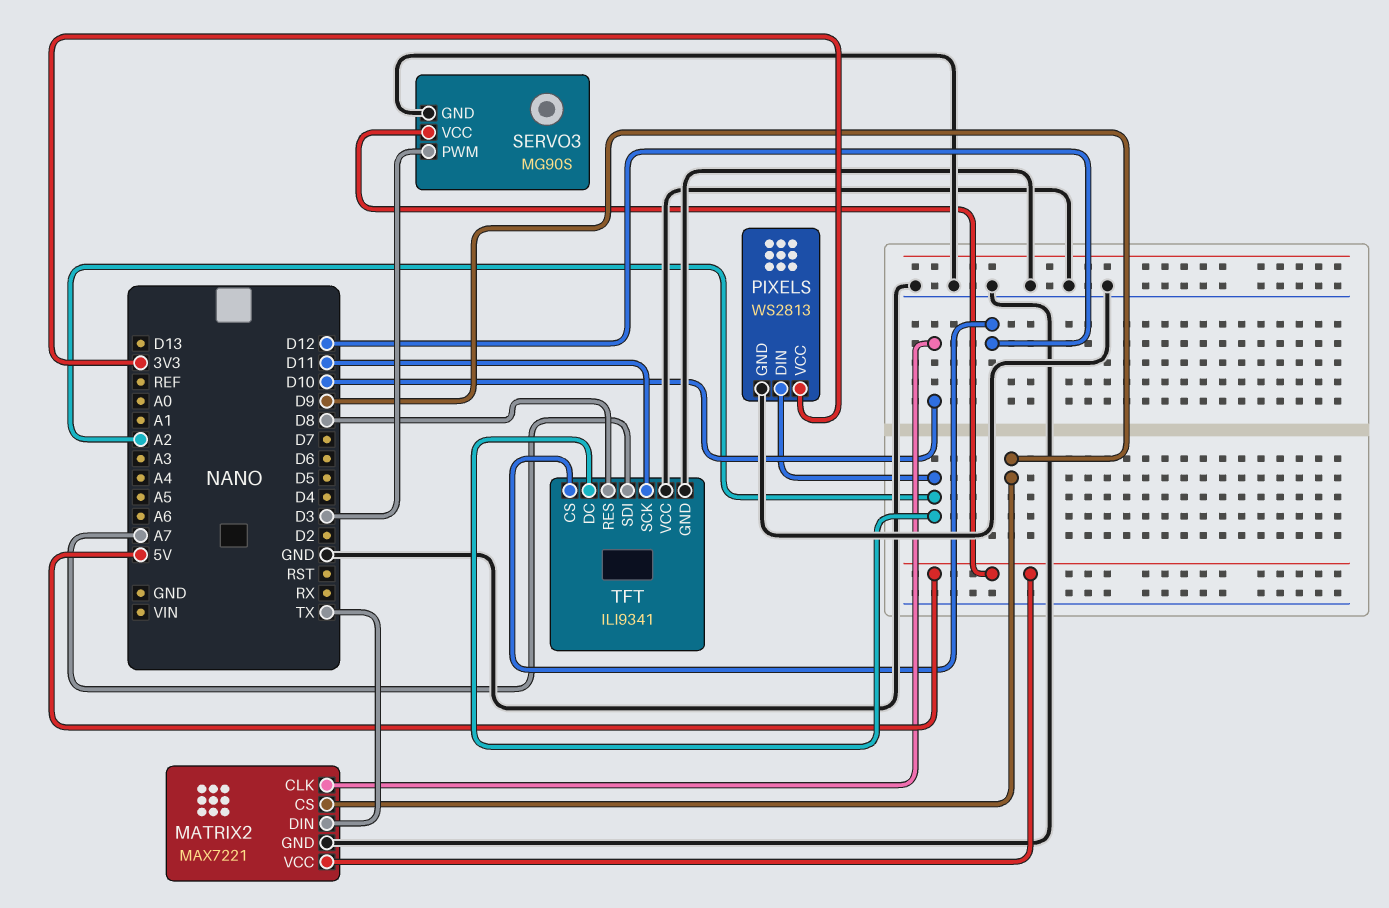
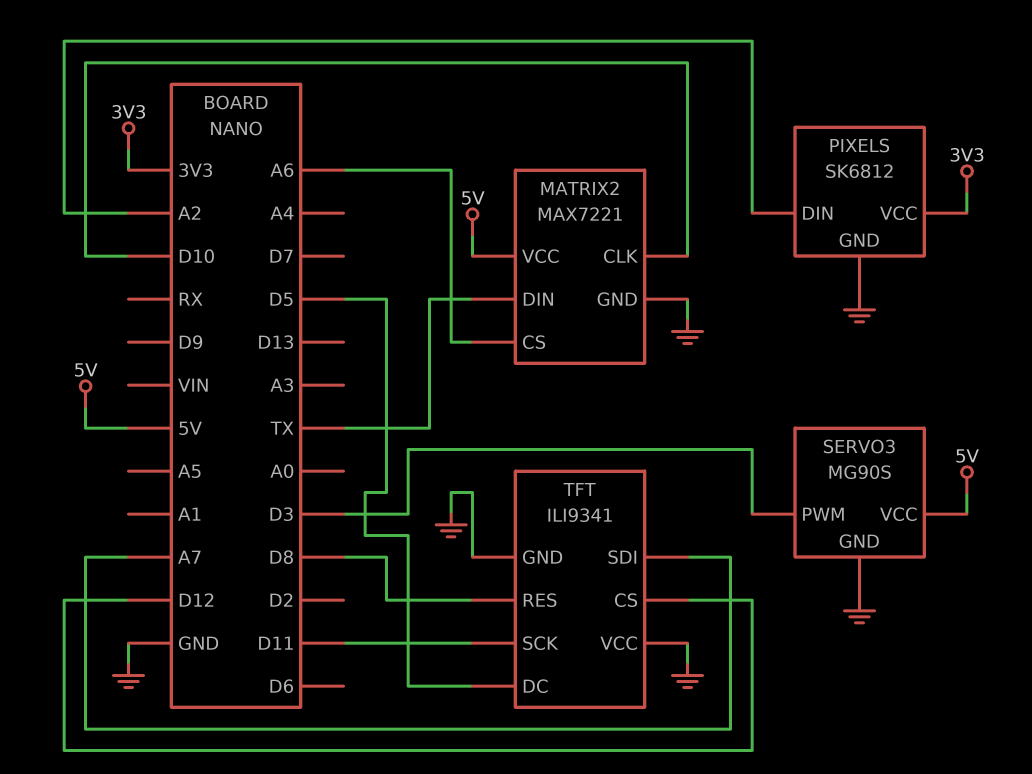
MATRIX2 pin CS: D9 -> A6
PIXELS: WS2813 -> SK6812
TFT pin DC: A2 -> D5

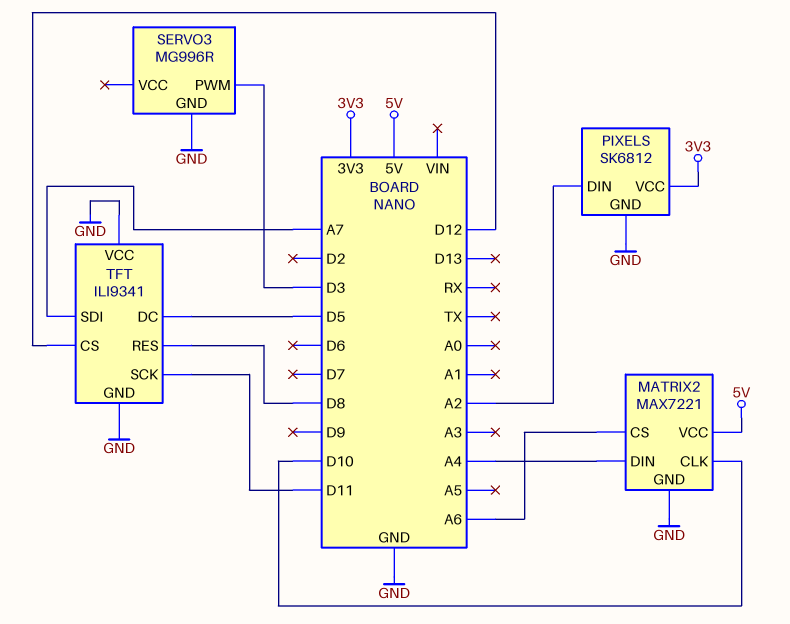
MATRIX2 pin DIN: TX -> A4
SERVO3: MG90S -> MG996R
SERVO3 pin VCC: 5V -> none

